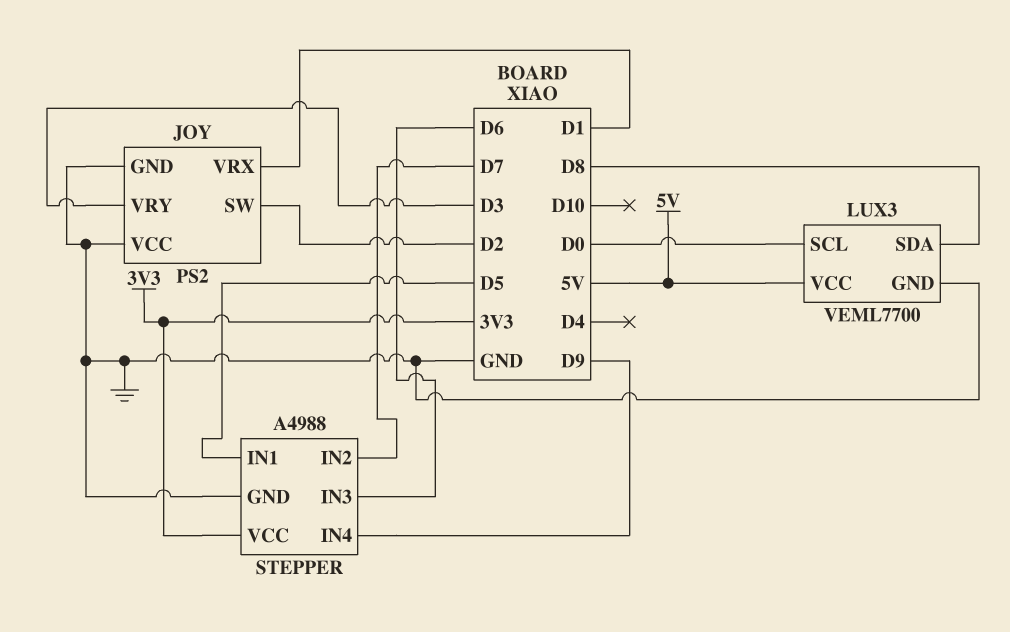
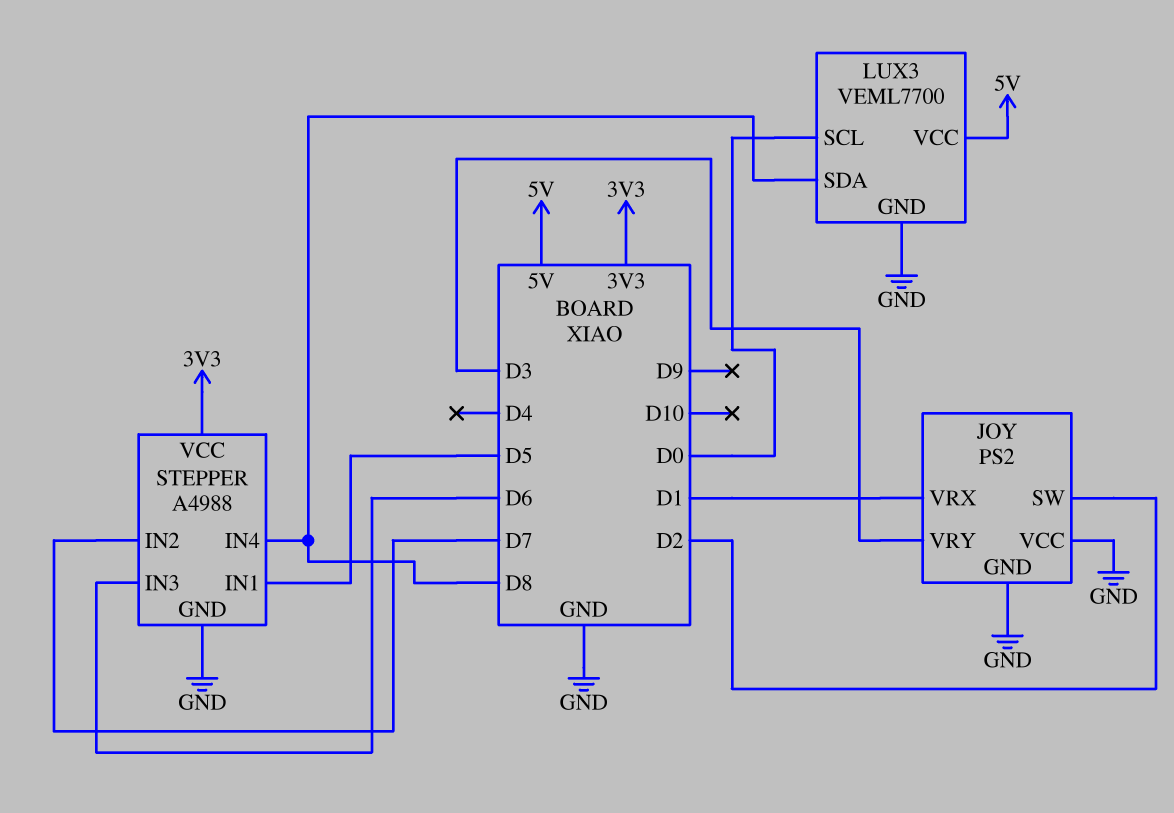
STEPPER pin IN4: D9 -> D8

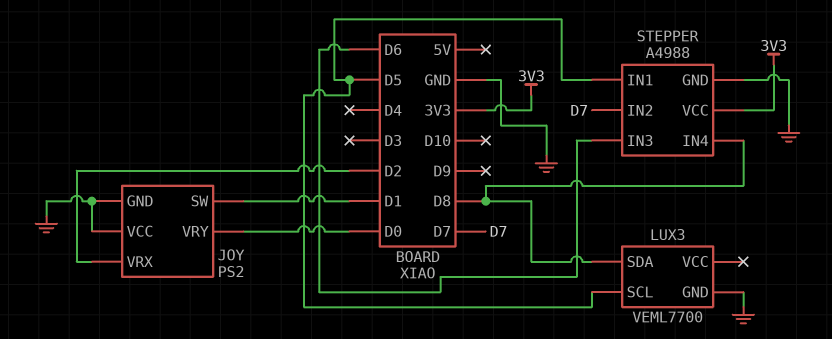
JOY pin SW: D2 -> D1
JOY pin VRX: D1 -> D2
JOY pin VRY: D3 -> D0
LUX3 pin SCL: D0 -> D5
LUX3 pin VCC: 5V -> none

